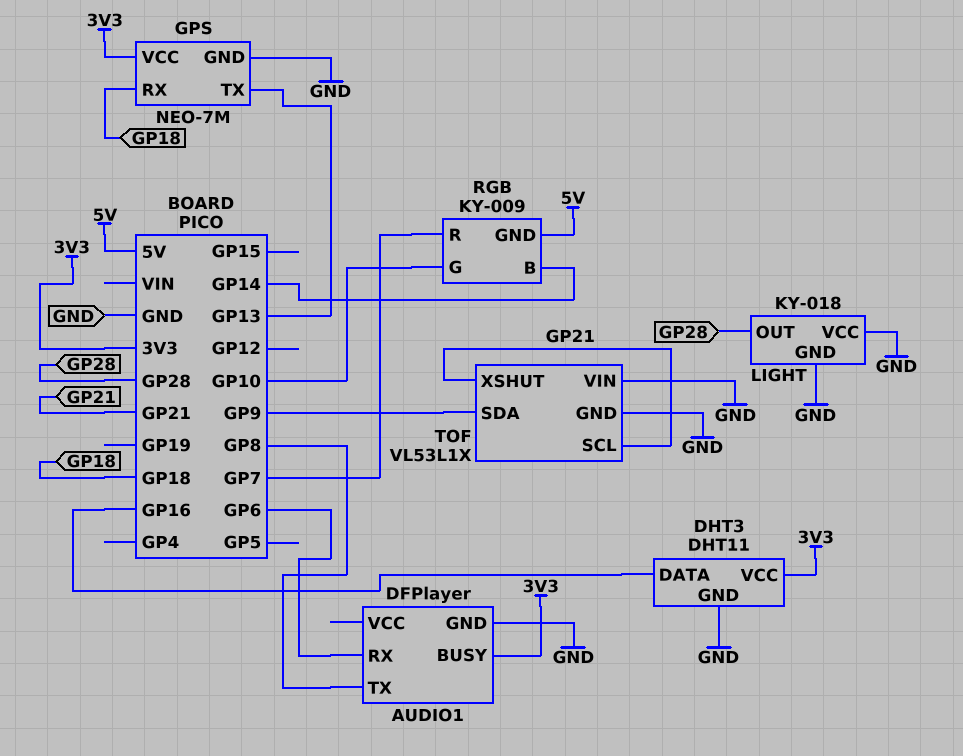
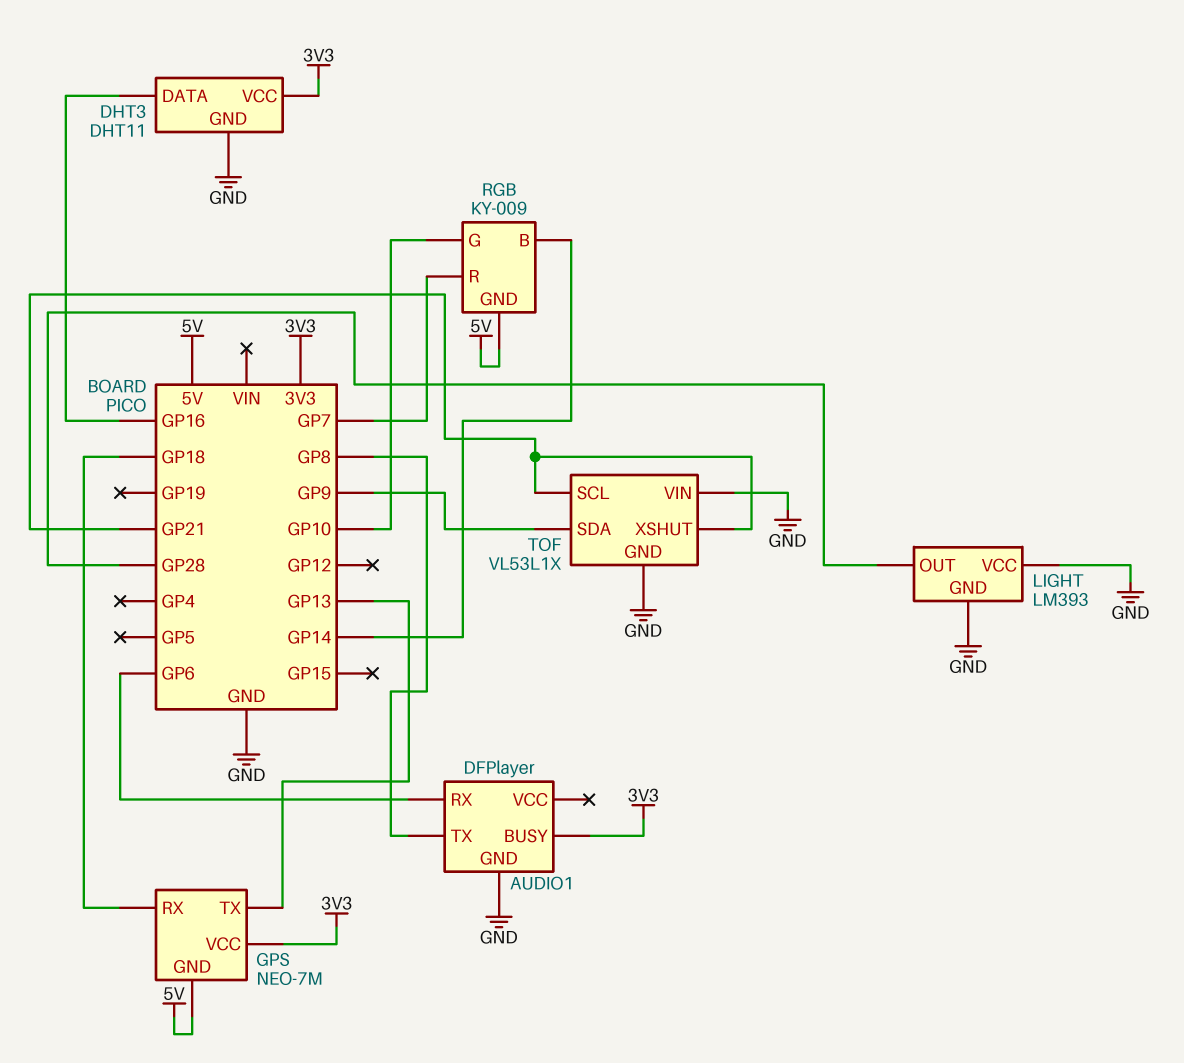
GPS pin GND: GND -> 5V
LIGHT: KY-018 -> LM393

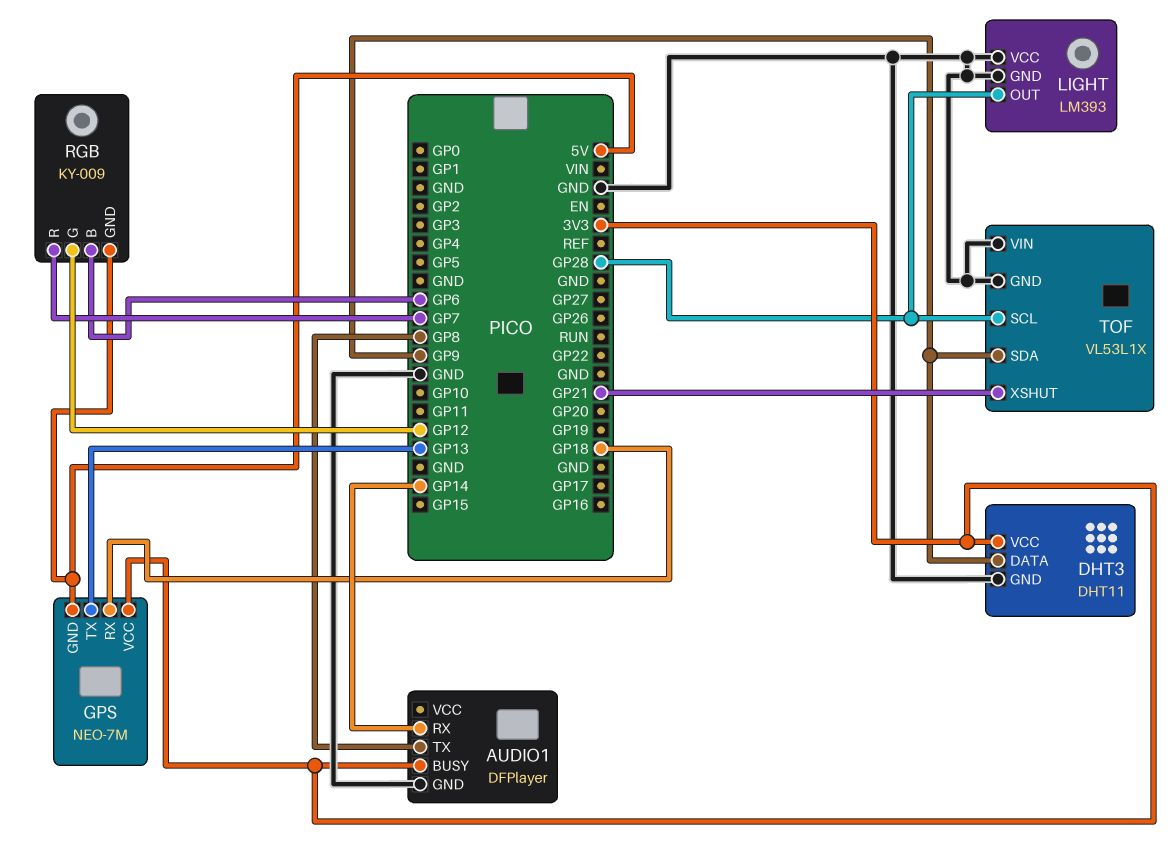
AUDIO1 pin RX: GP6 -> GP14
DHT3 pin DATA: GP16 -> GP9
RGB pin B: GP14 -> GP6
RGB pin G: GP10 -> GP12
TOF pin SCL: GP21 -> GP28

